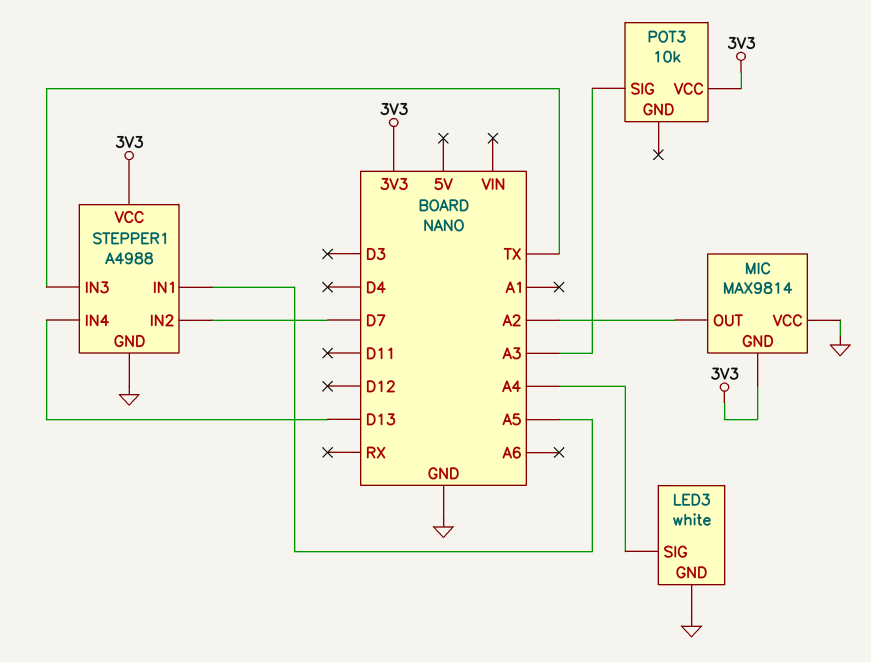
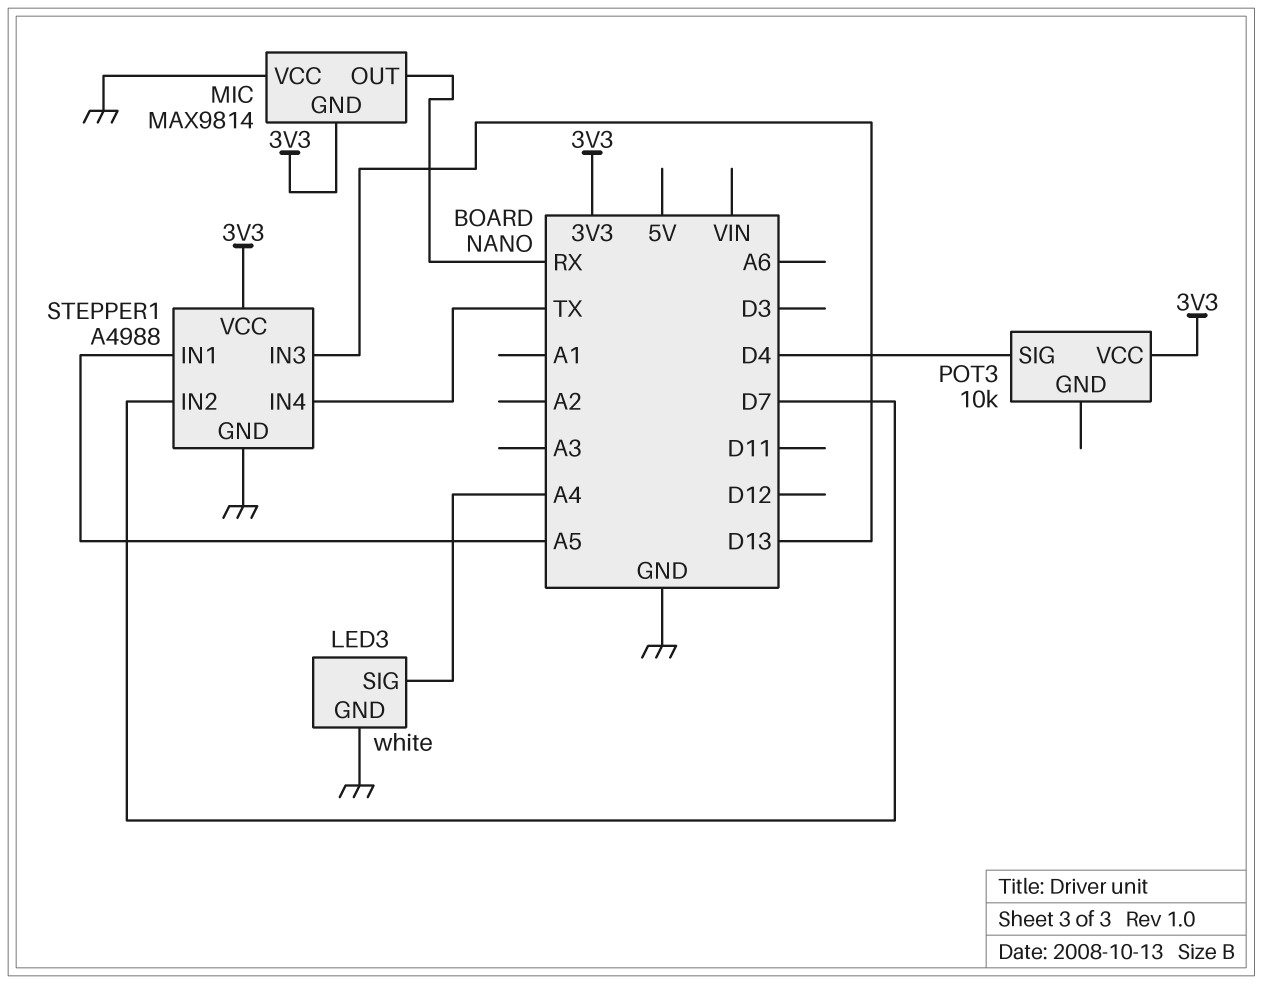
MIC pin OUT: A2 -> RX
POT3 pin SIG: A3 -> D4
STEPPER1 pin IN3: TX -> D13
STEPPER1 pin IN4: D13 -> TX

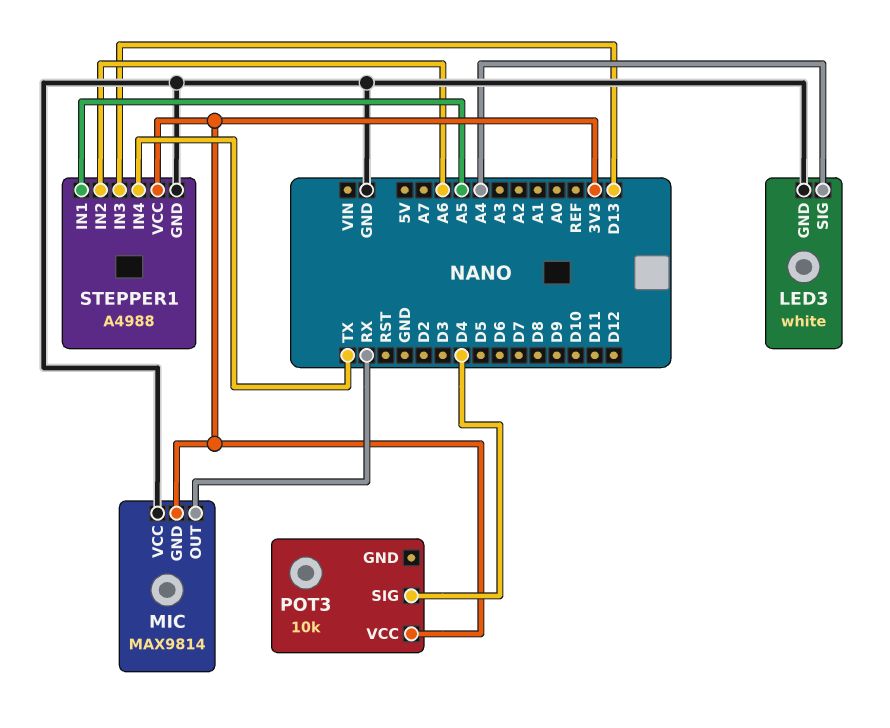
STEPPER1 pin IN2: D7 -> A6

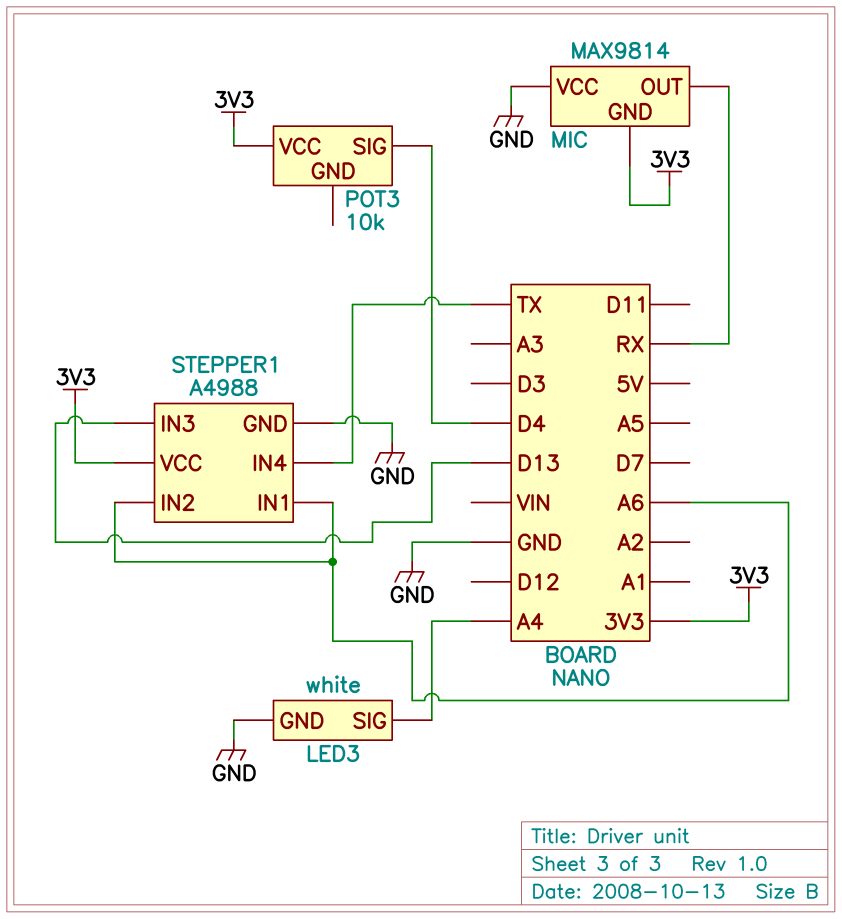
STEPPER1 pin IN1: A5 -> A6

